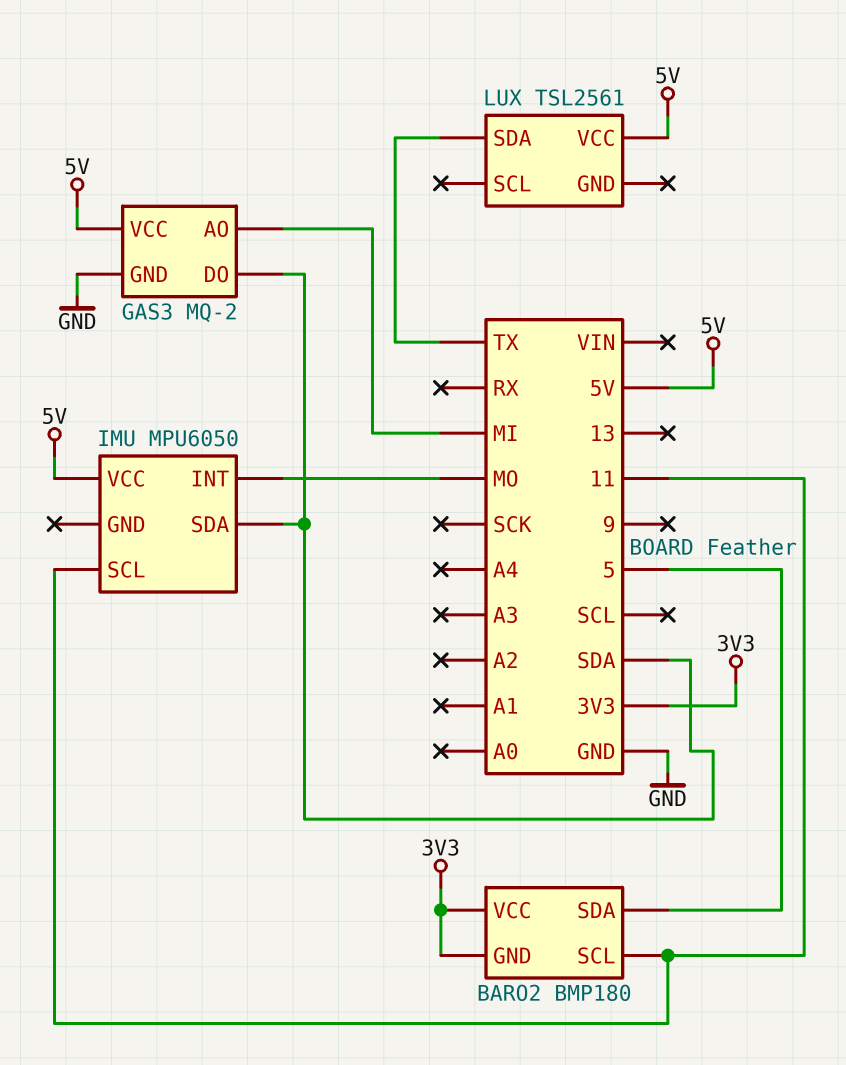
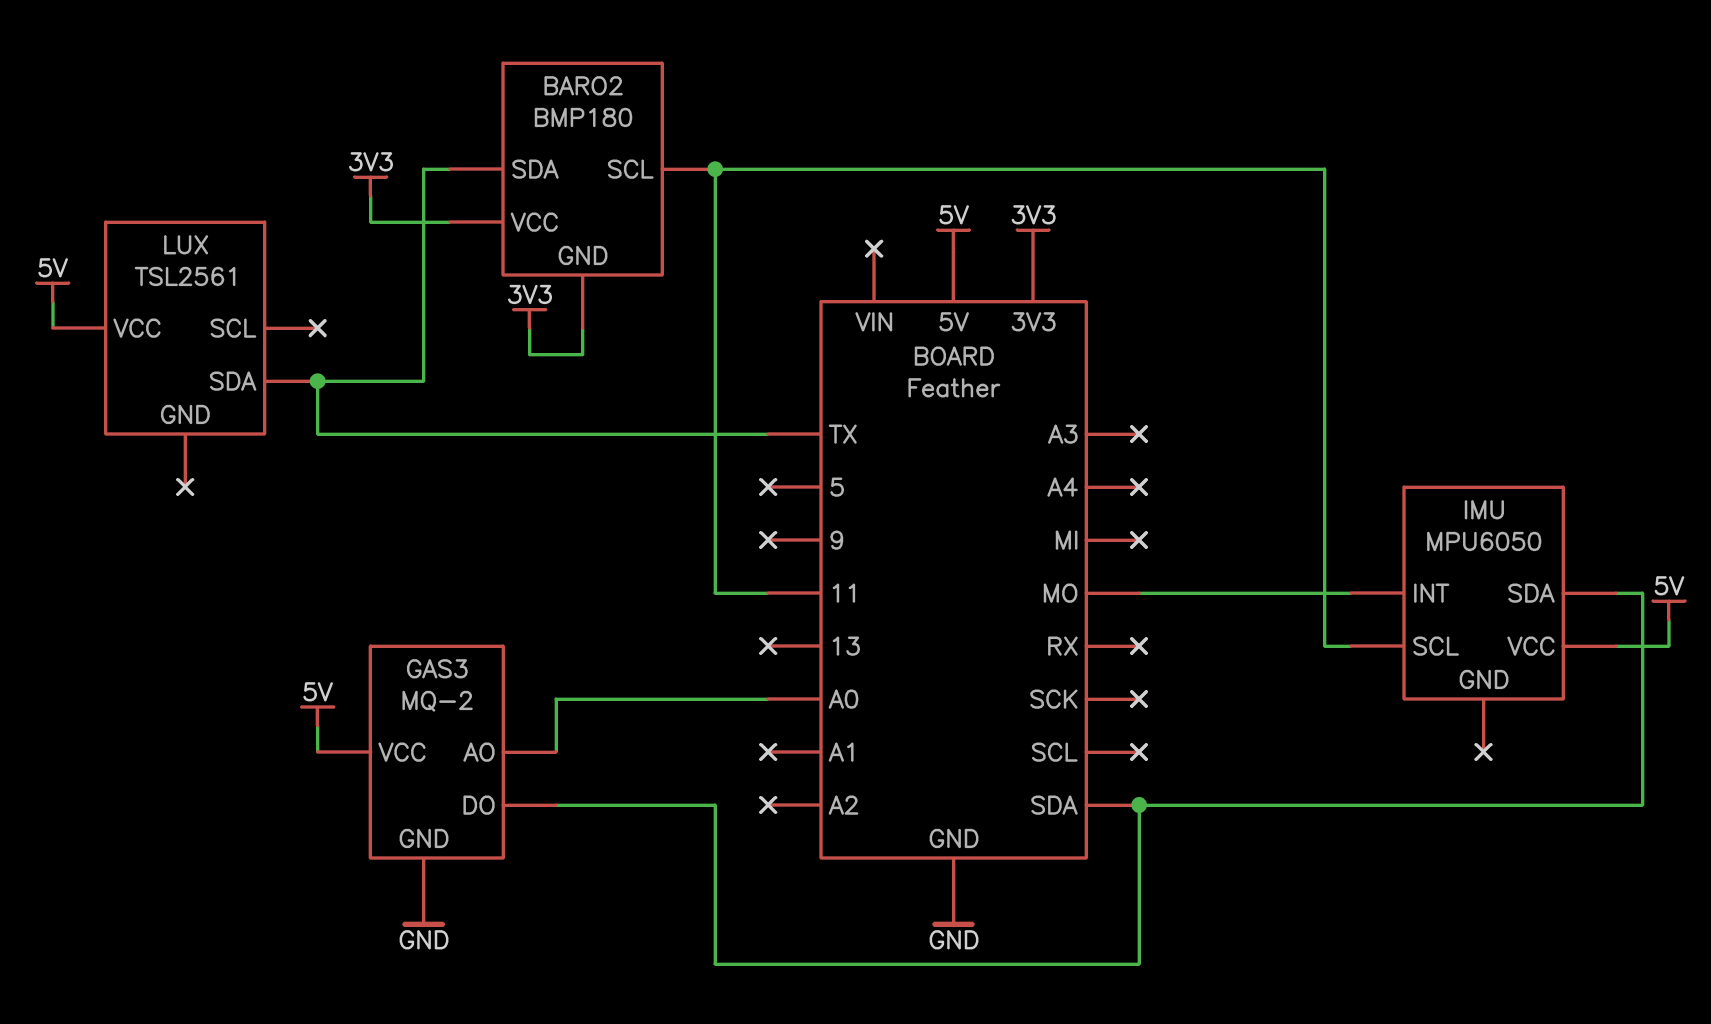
BARO2 pin SDA: 5 -> TX
GAS3 pin AO: MI -> A0

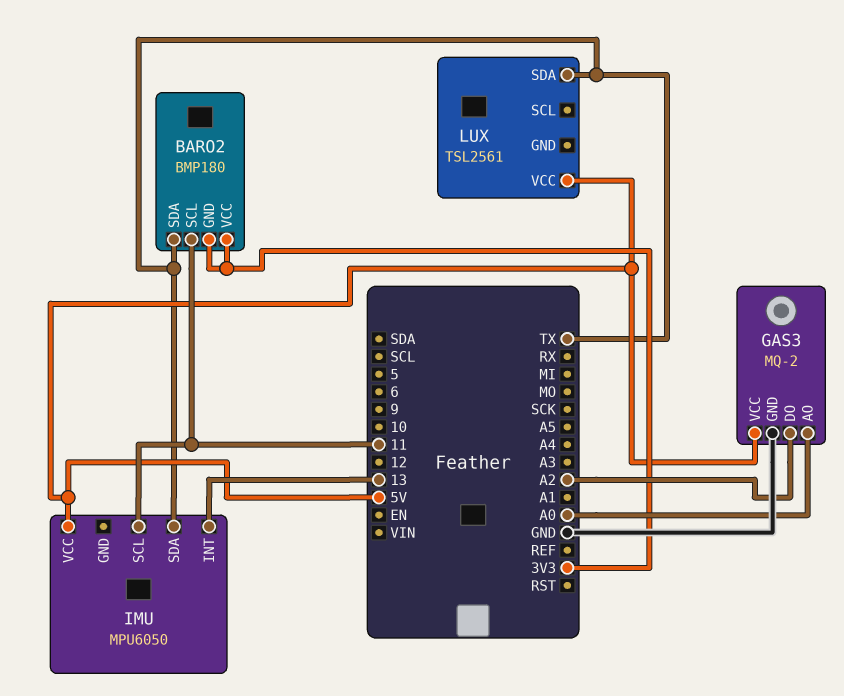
GAS3 pin DO: SDA -> A2
IMU pin INT: MO -> 13
IMU pin SDA: SDA -> TX

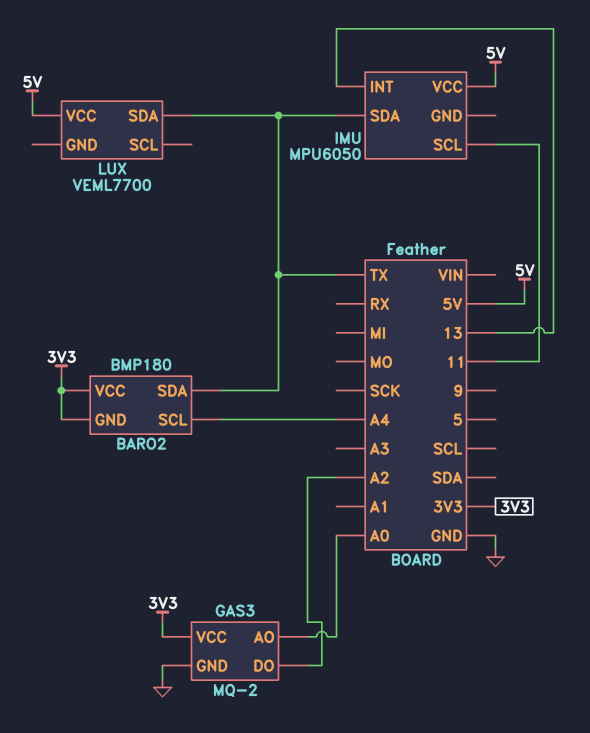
BARO2 pin SCL: 11 -> A4
GAS3 pin VCC: 5V -> 3V3
LUX: TSL2561 -> VEML7700

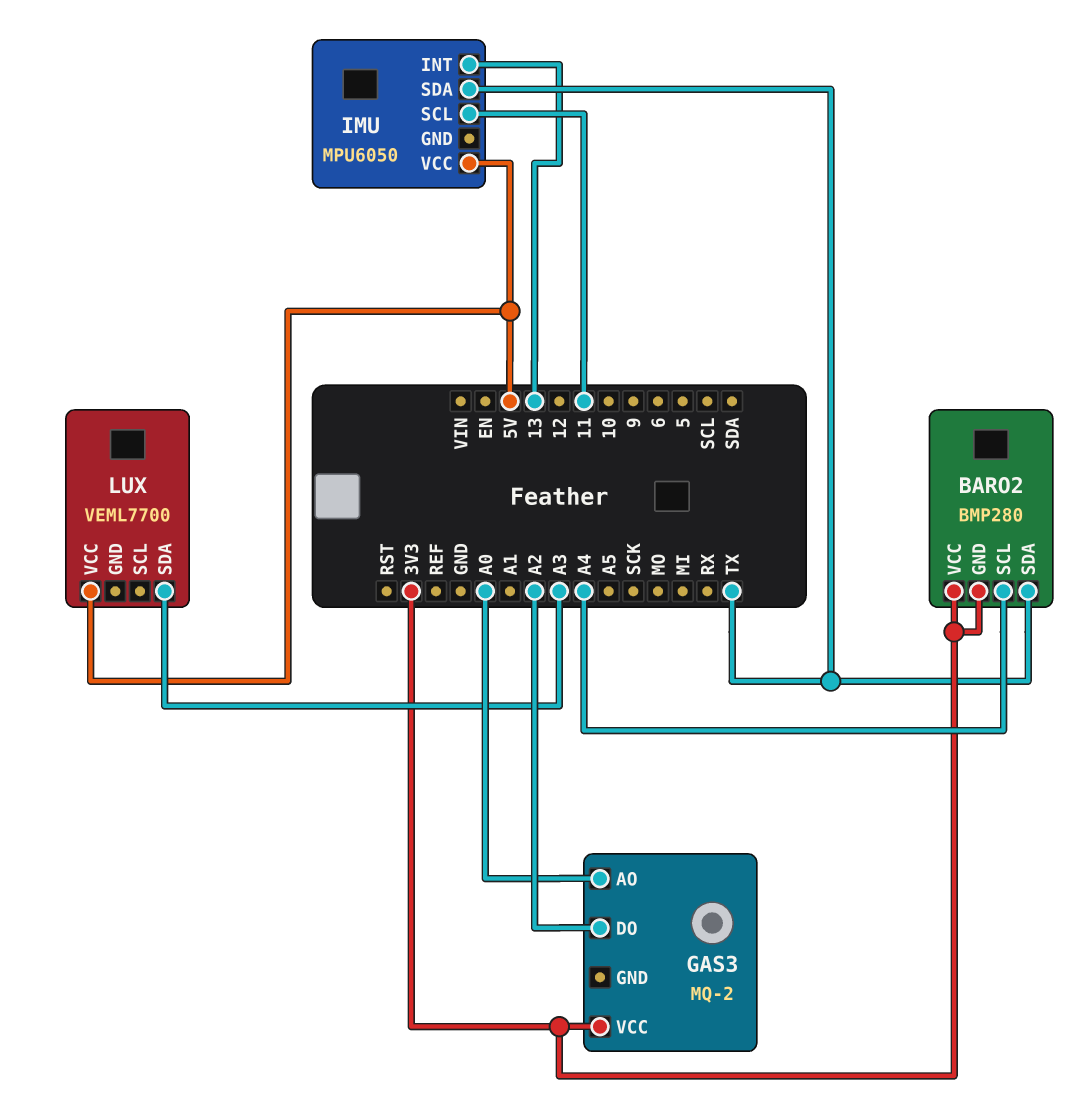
BARO2: BMP180 -> BMP280
GAS3 pin GND: GND -> none
LUX pin SDA: TX -> A3

